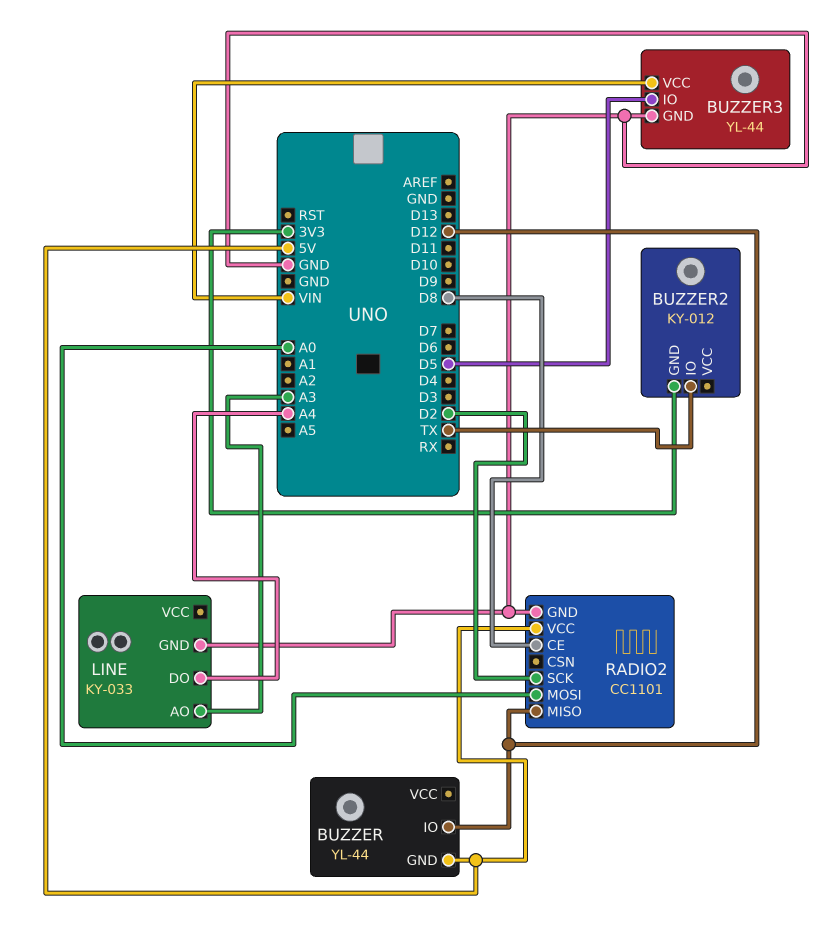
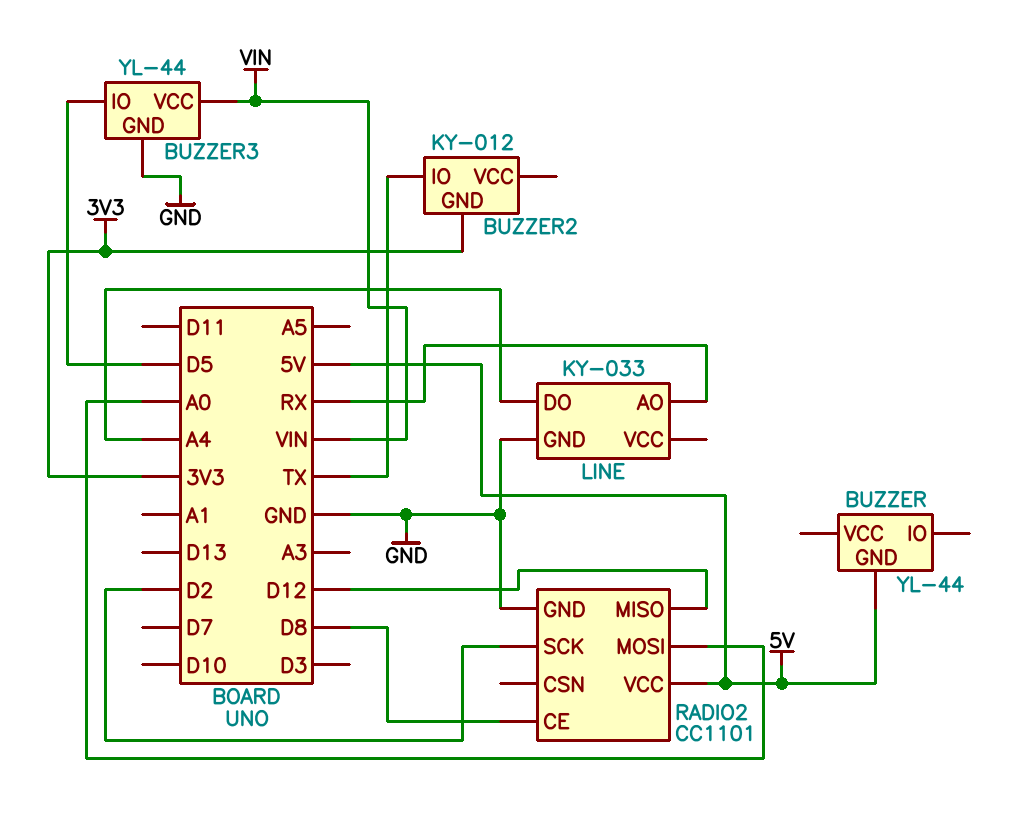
BUZZER pin IO: D12 -> none
LINE pin AO: A3 -> RX

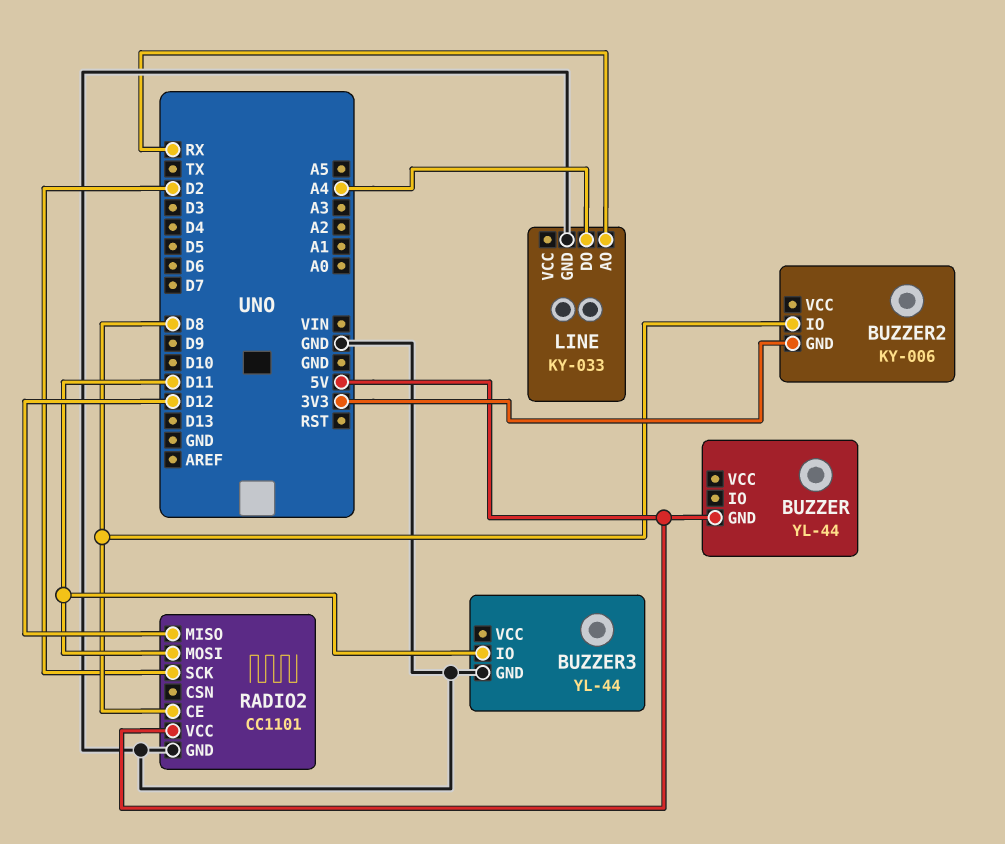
BUZZER2: KY-012 -> KY-006
BUZZER2 pin IO: TX -> D8
BUZZER3 pin IO: D5 -> D11
BUZZER3 pin VCC: VIN -> none
RADIO2 pin MOSI: A0 -> D11

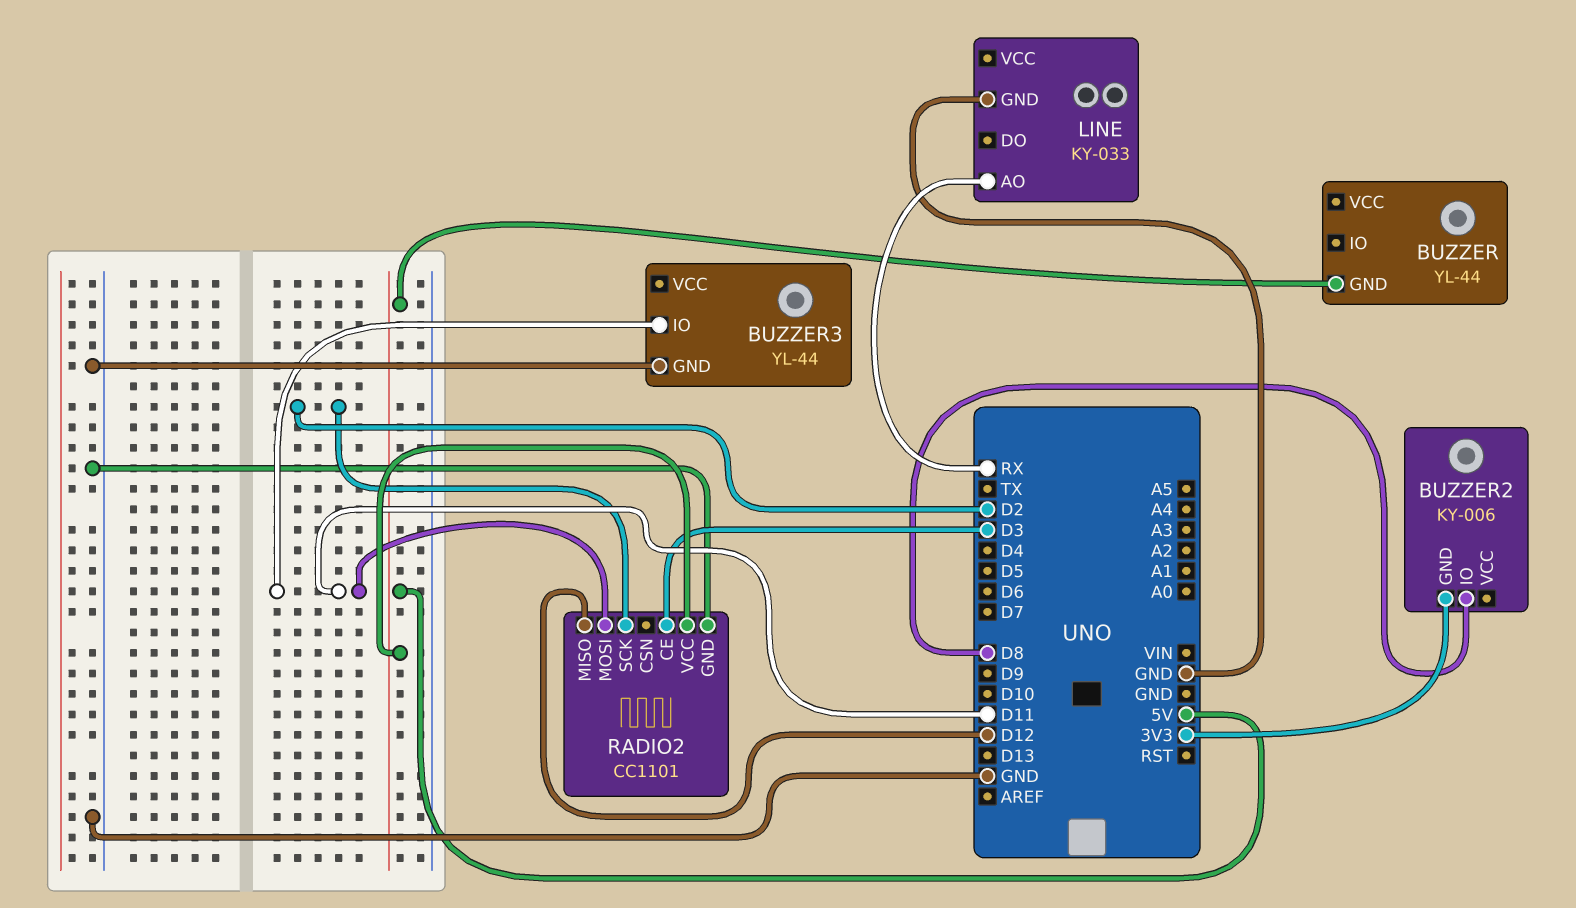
LINE pin DO: A4 -> none
RADIO2 pin CE: D8 -> D3

